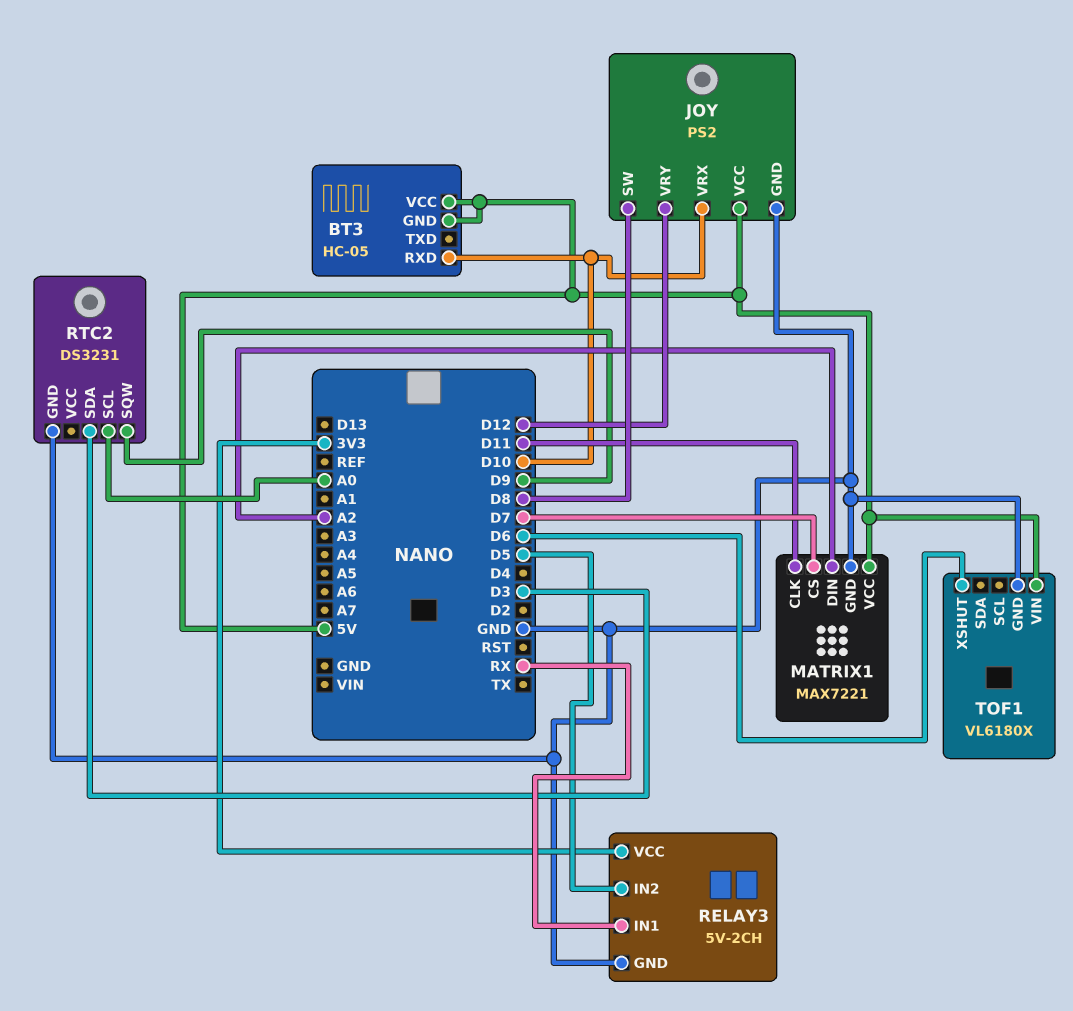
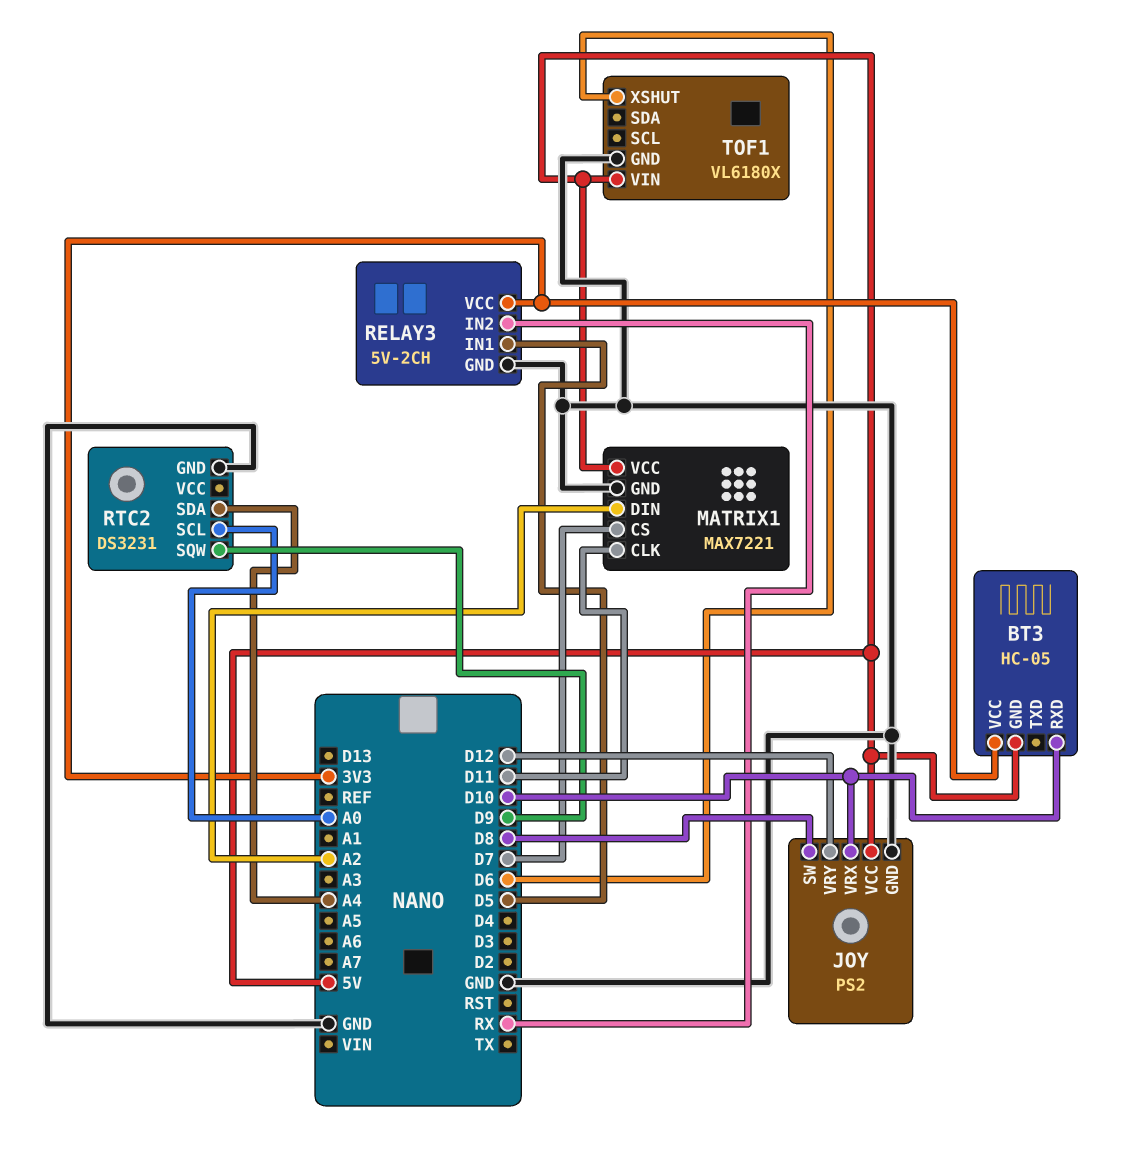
BT3 pin VCC: 5V -> 3V3
RELAY3 pin IN1: RX -> D5
RELAY3 pin IN2: D5 -> RX
RTC2 pin SDA: D3 -> A4

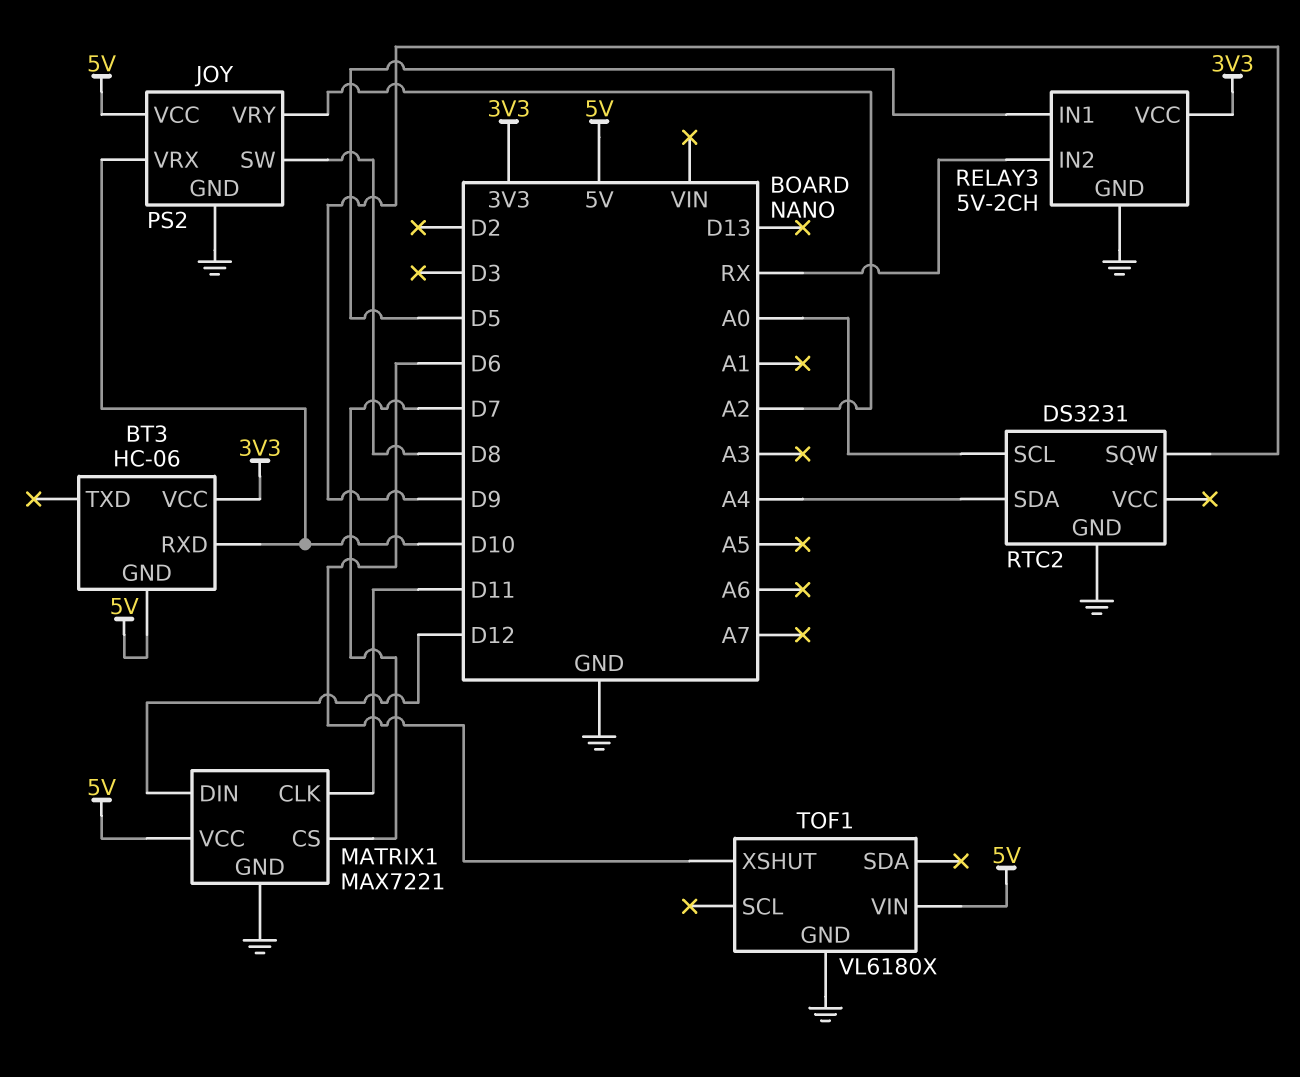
BT3: HC-05 -> HC-06
JOY pin VRY: D12 -> A2
MATRIX1 pin DIN: A2 -> D12

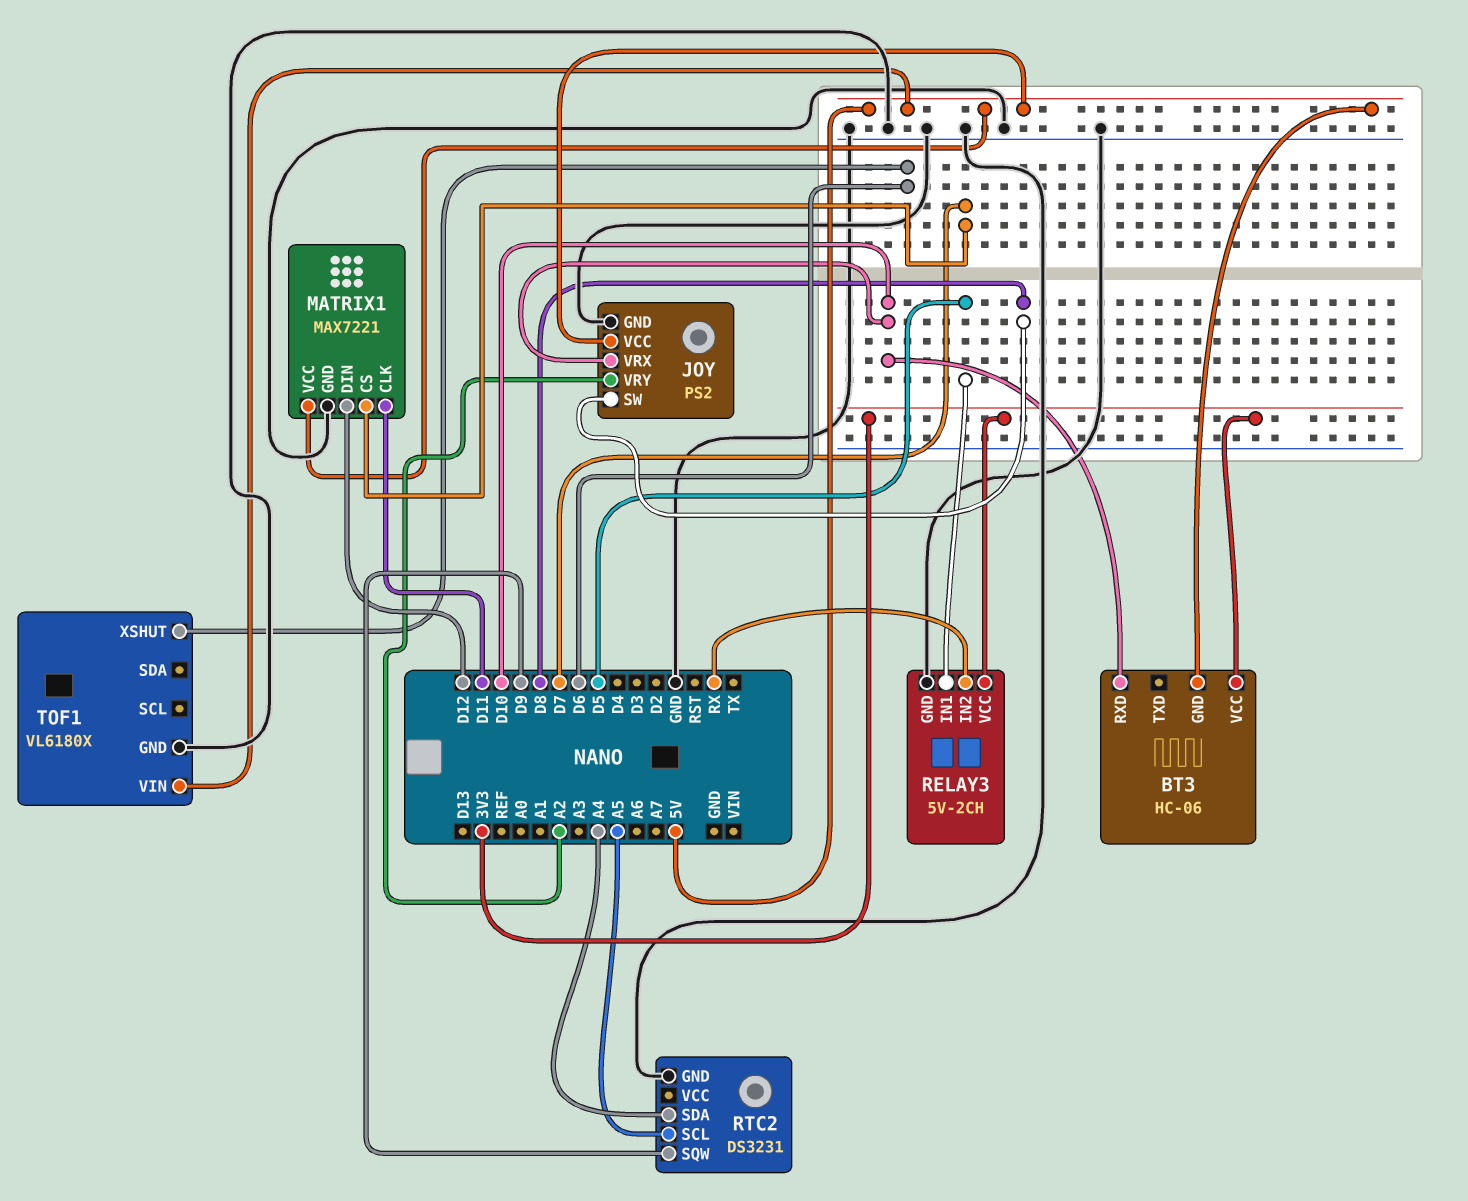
RTC2 pin SCL: A0 -> A5

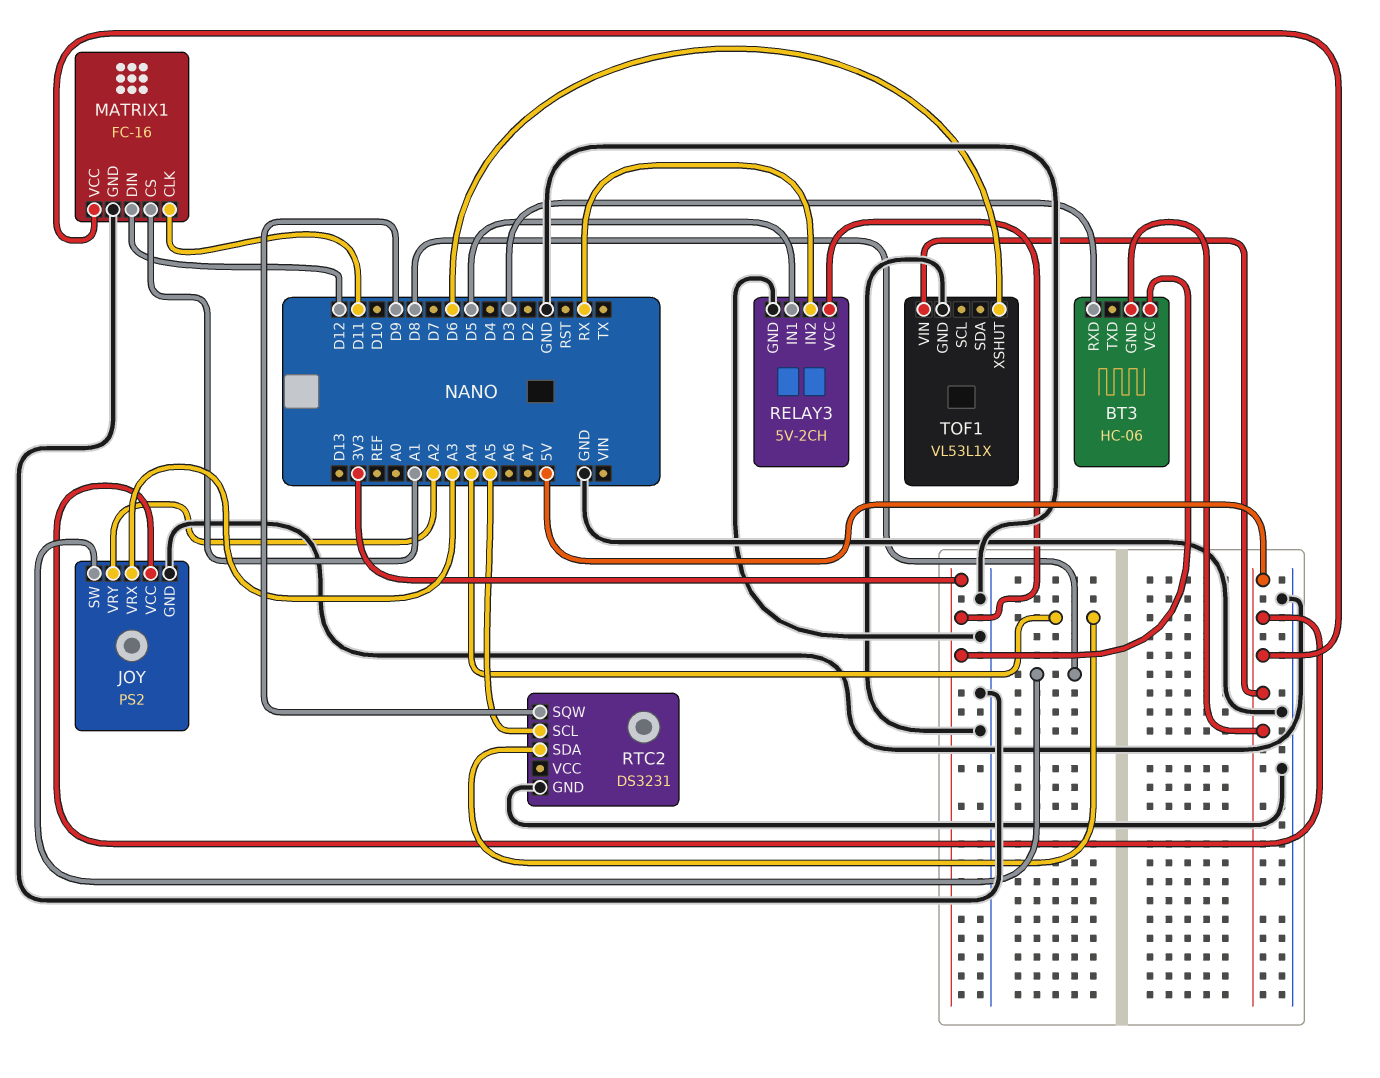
BT3 pin RXD: D10 -> D3
JOY pin VRX: D10 -> A3
MATRIX1: MAX7221 -> FC-16
MATRIX1 pin CS: D7 -> A1
TOF1: VL6180X -> VL53L1X

